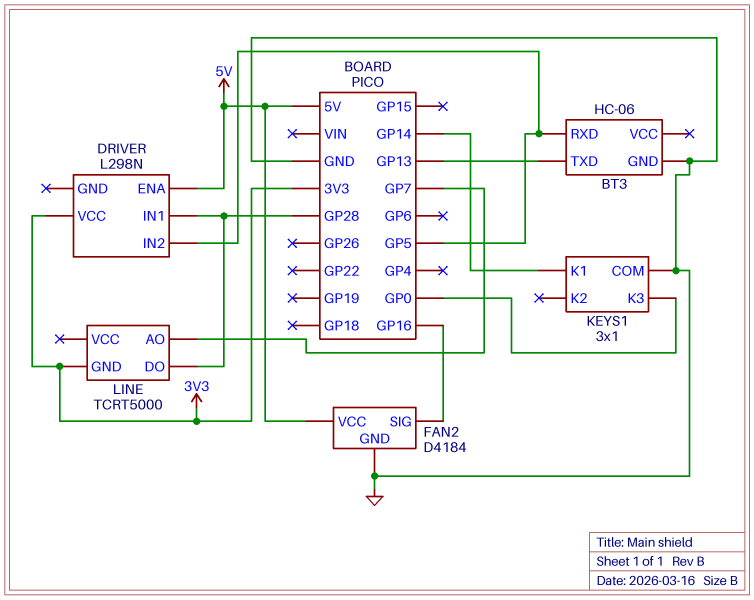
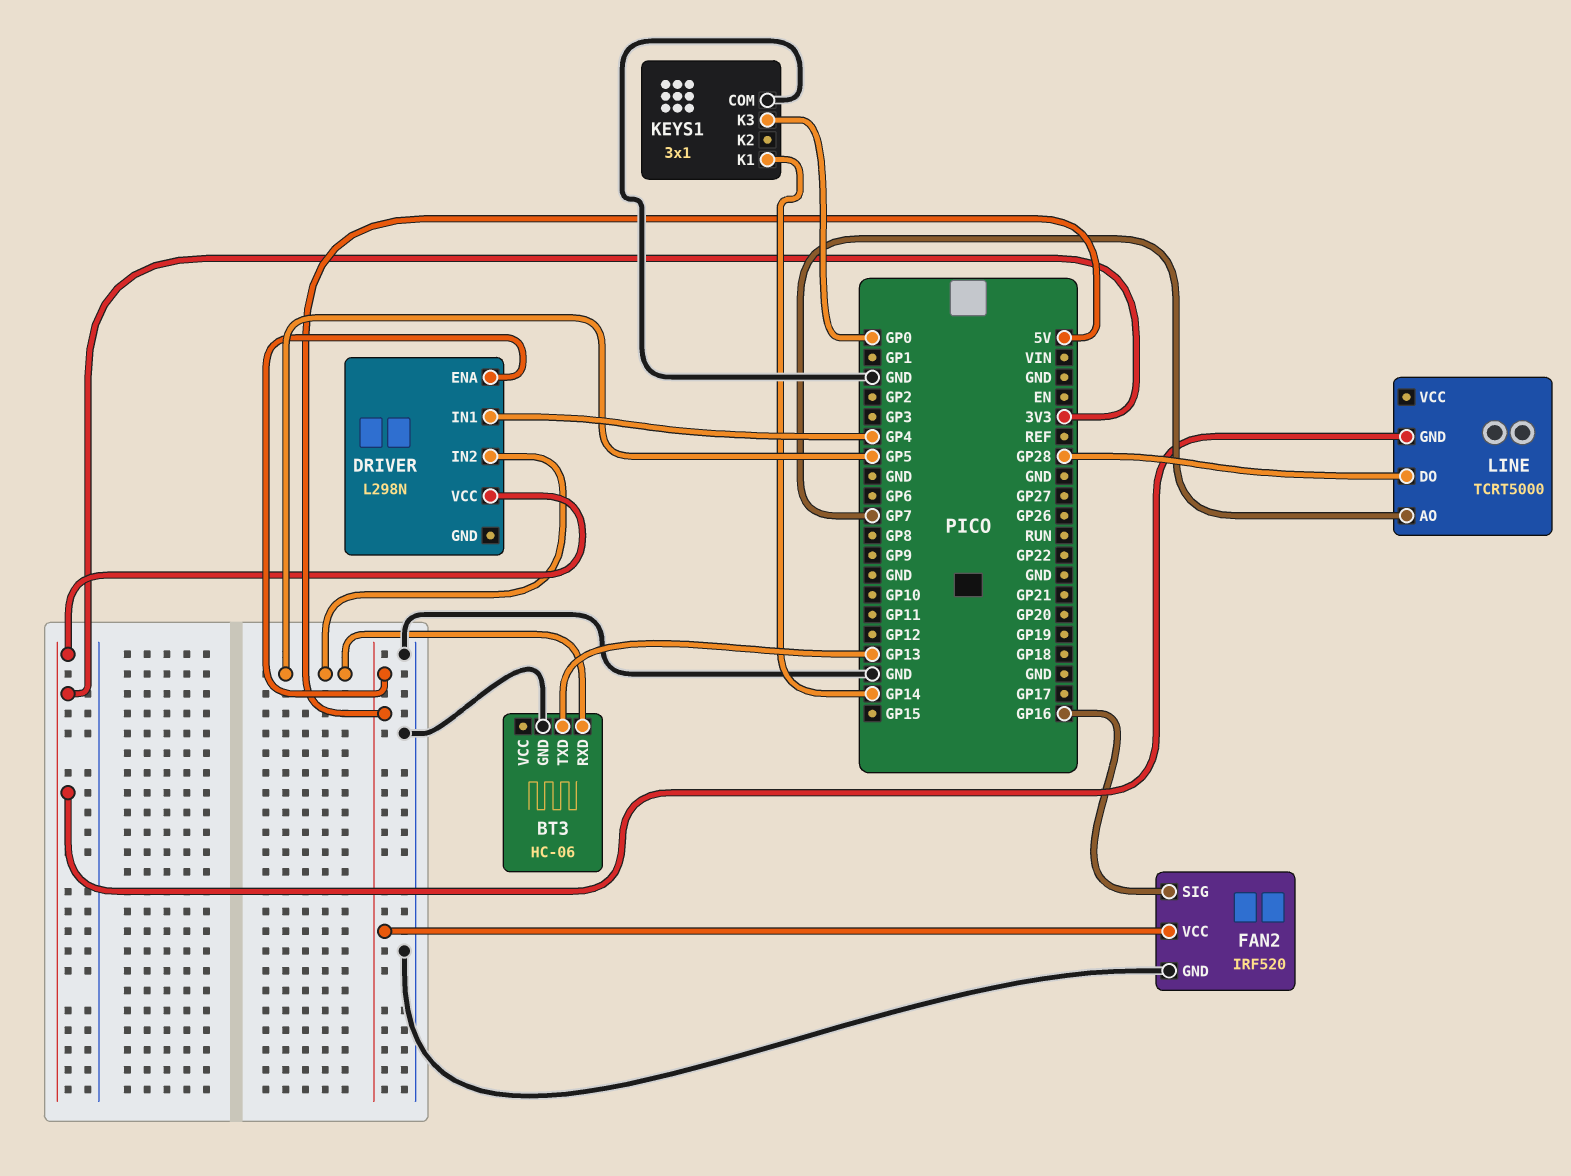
DRIVER pin IN1: GP28 -> GP4
FAN2: D4184 -> IRF520

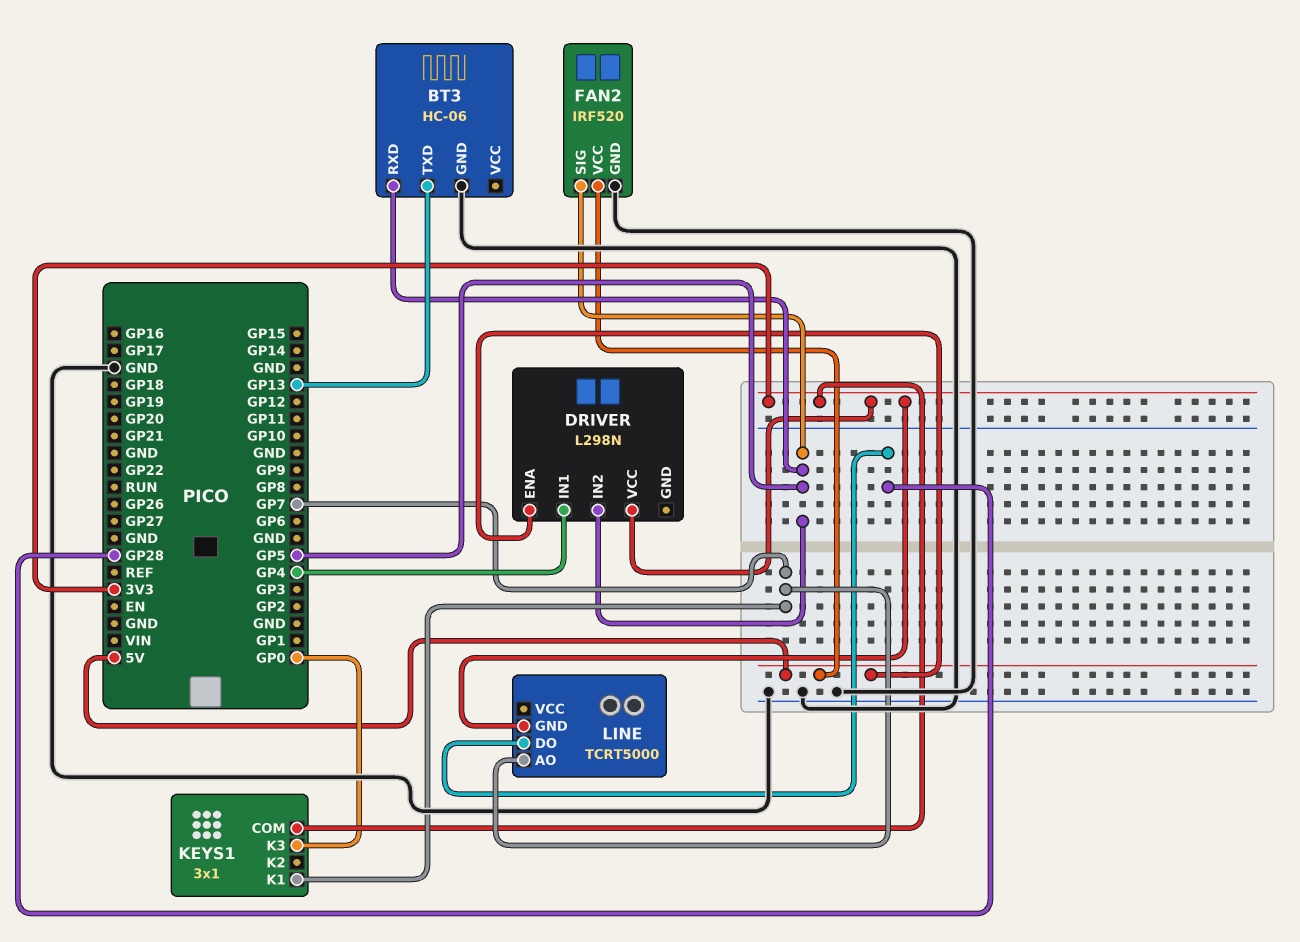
FAN2 pin SIG: GP16 -> GP5
KEYS1 pin COM: GND -> 3V3
KEYS1 pin K1: GP14 -> GP7

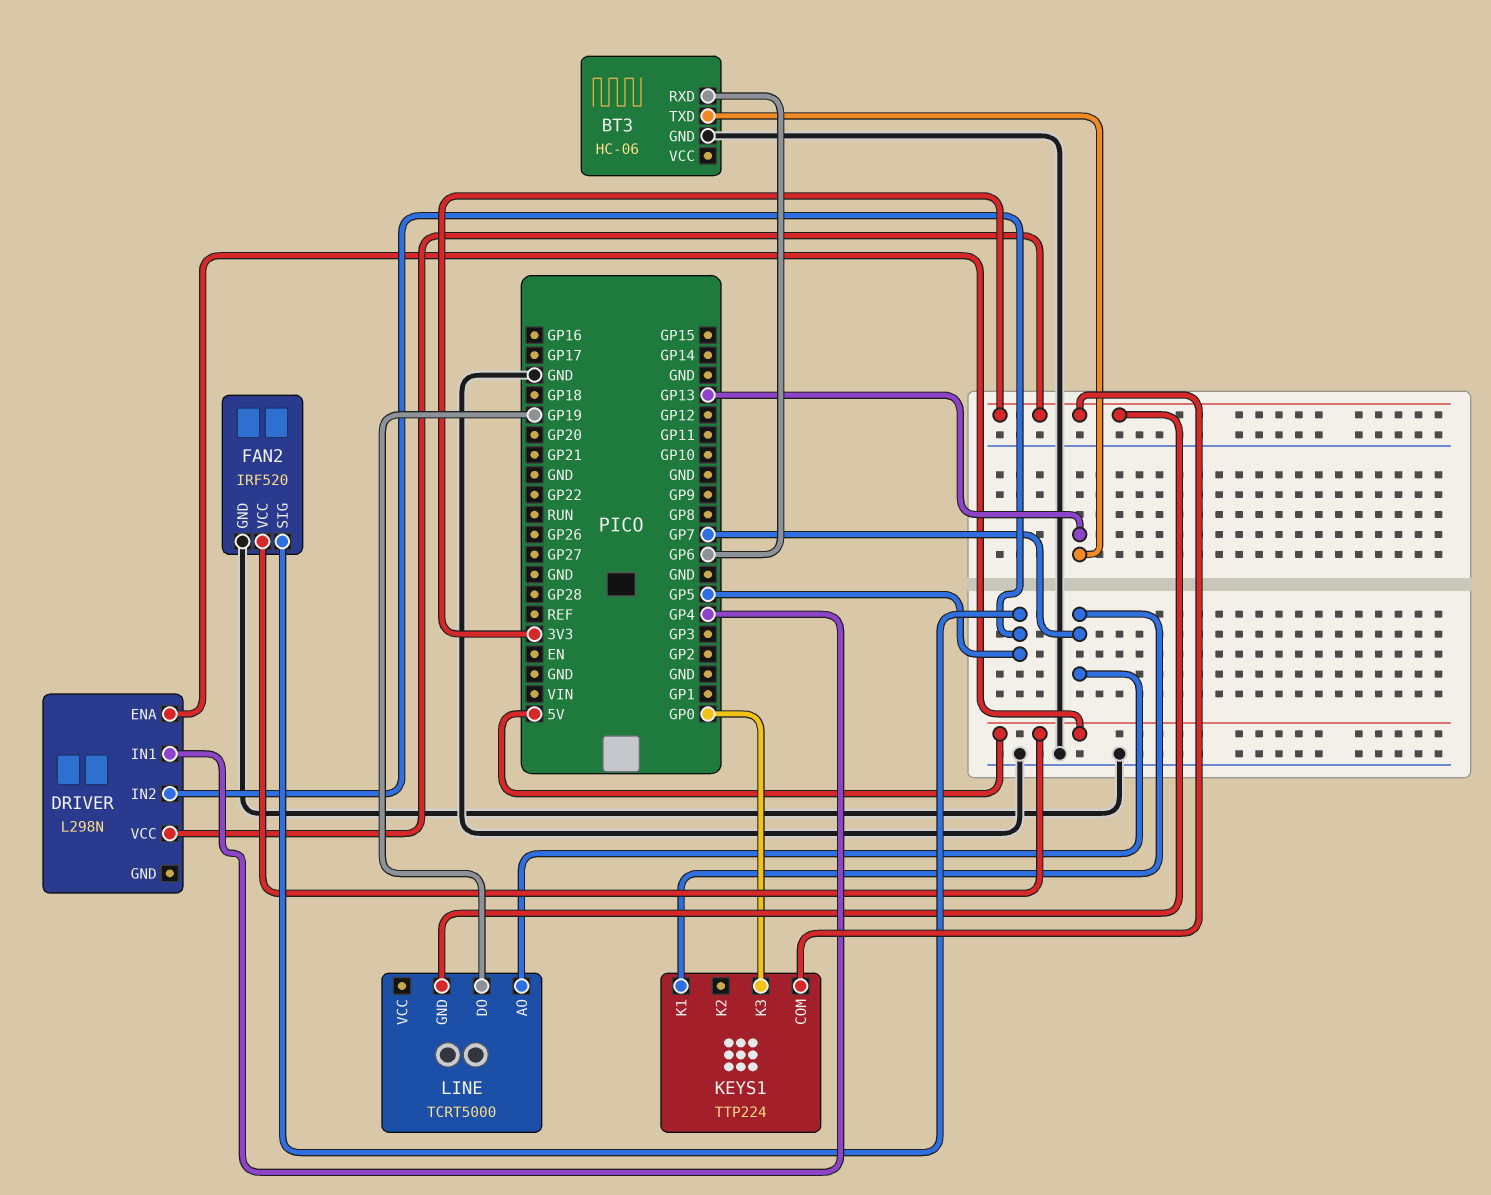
BT3 pin RXD: GP5 -> GP6
KEYS1: 3x1 -> TTP224
LINE pin DO: GP28 -> GP19

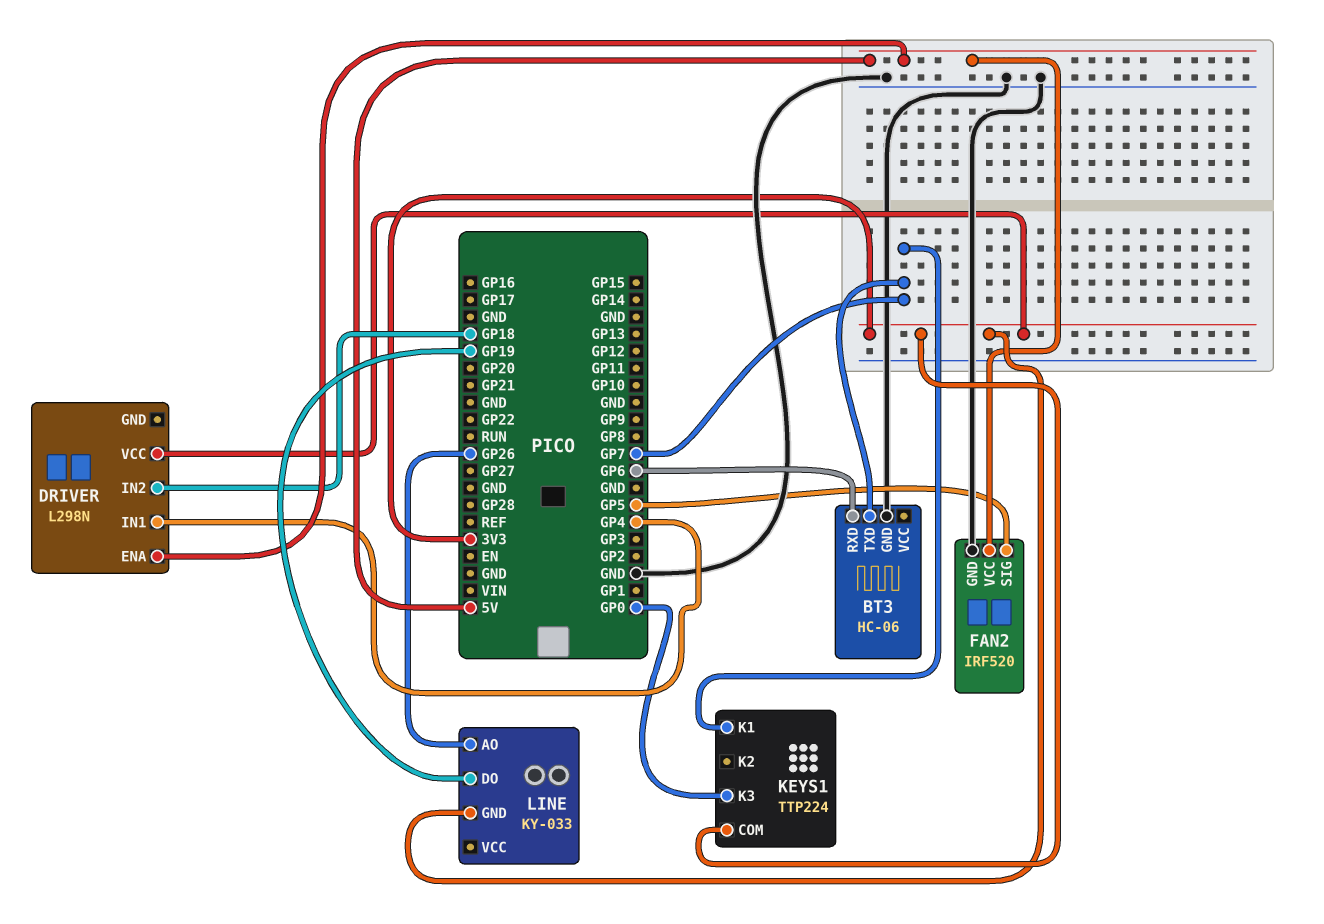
BT3 pin TXD: GP13 -> GP7
DRIVER pin IN2: GP5 -> GP18
LINE: TCRT5000 -> KY-033
LINE pin AO: GP7 -> GP26

